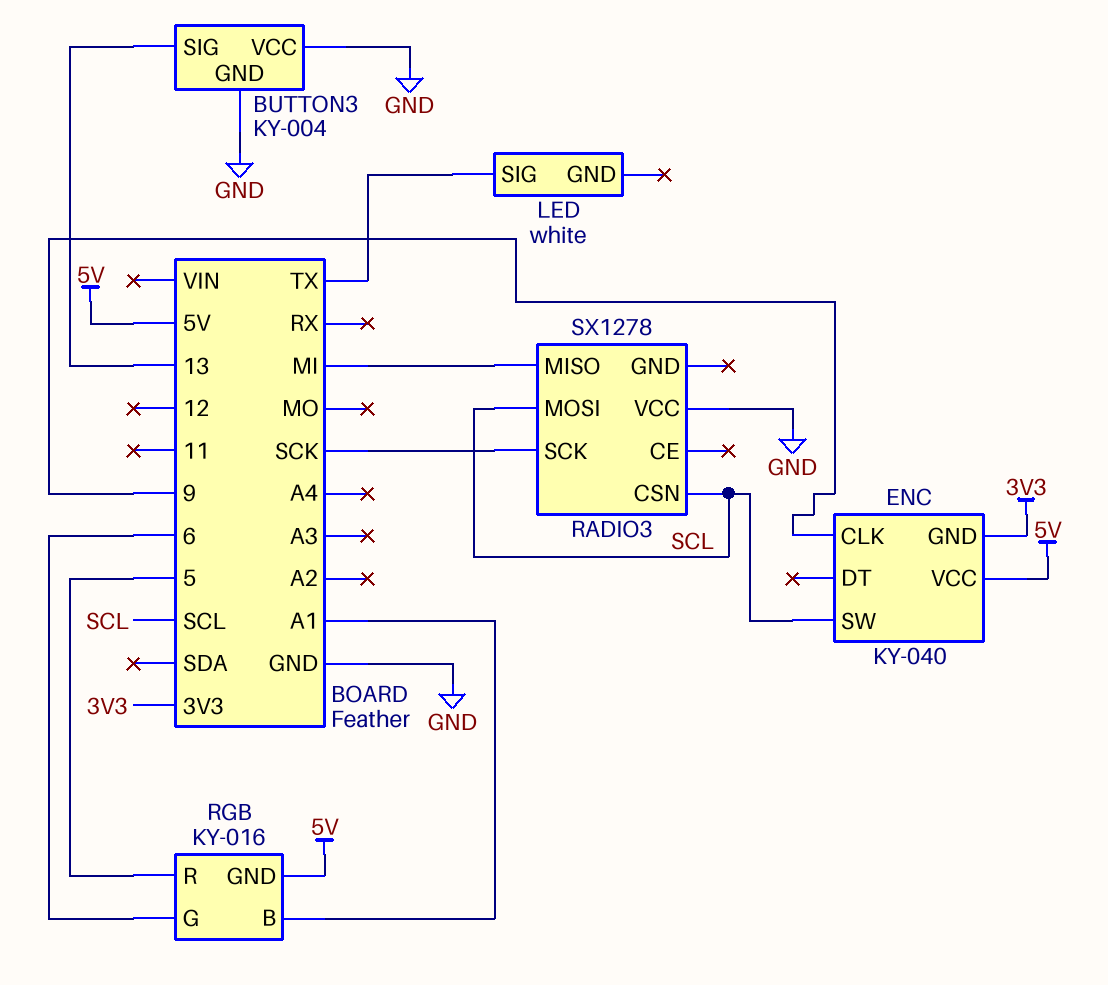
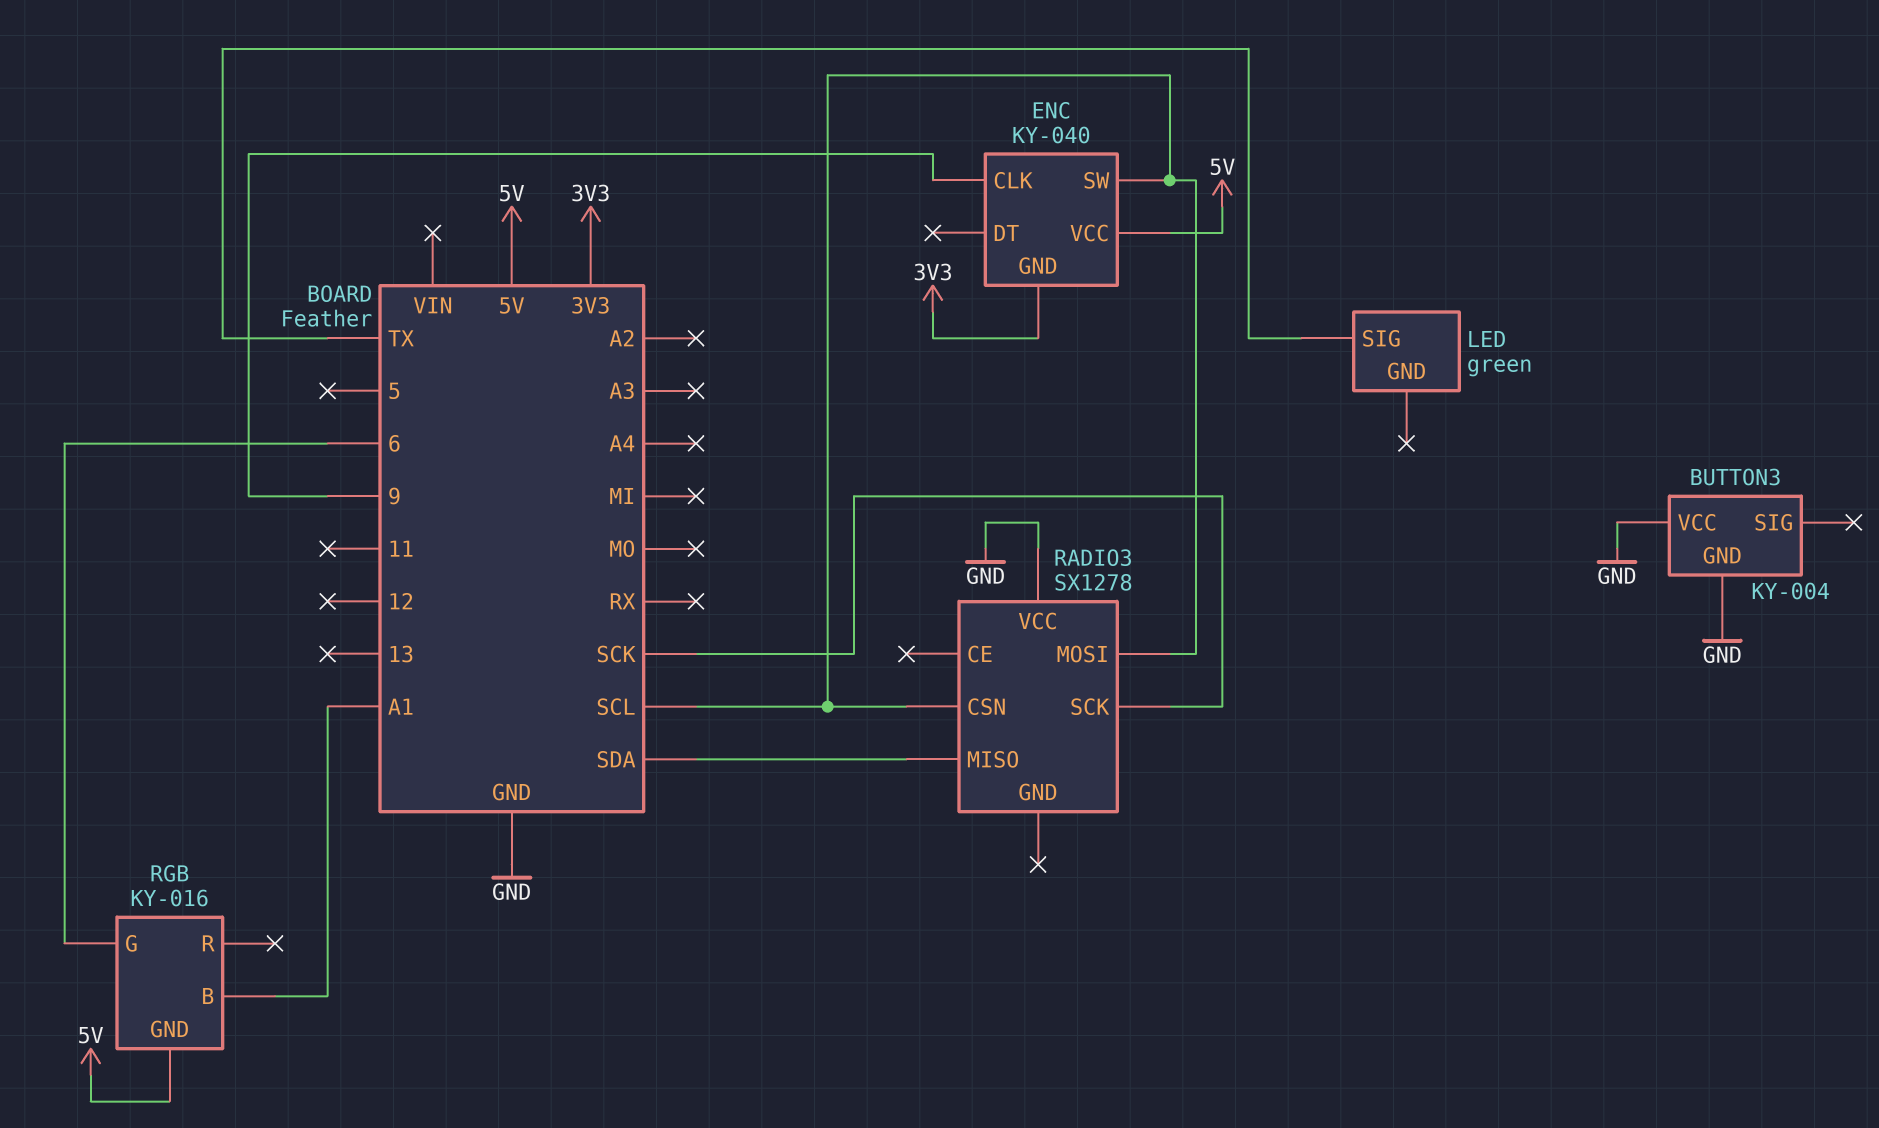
BUTTON3 pin SIG: 13 -> none
LED: white -> green
RADIO3 pin MISO: MI -> SDA
RGB pin R: 5 -> none

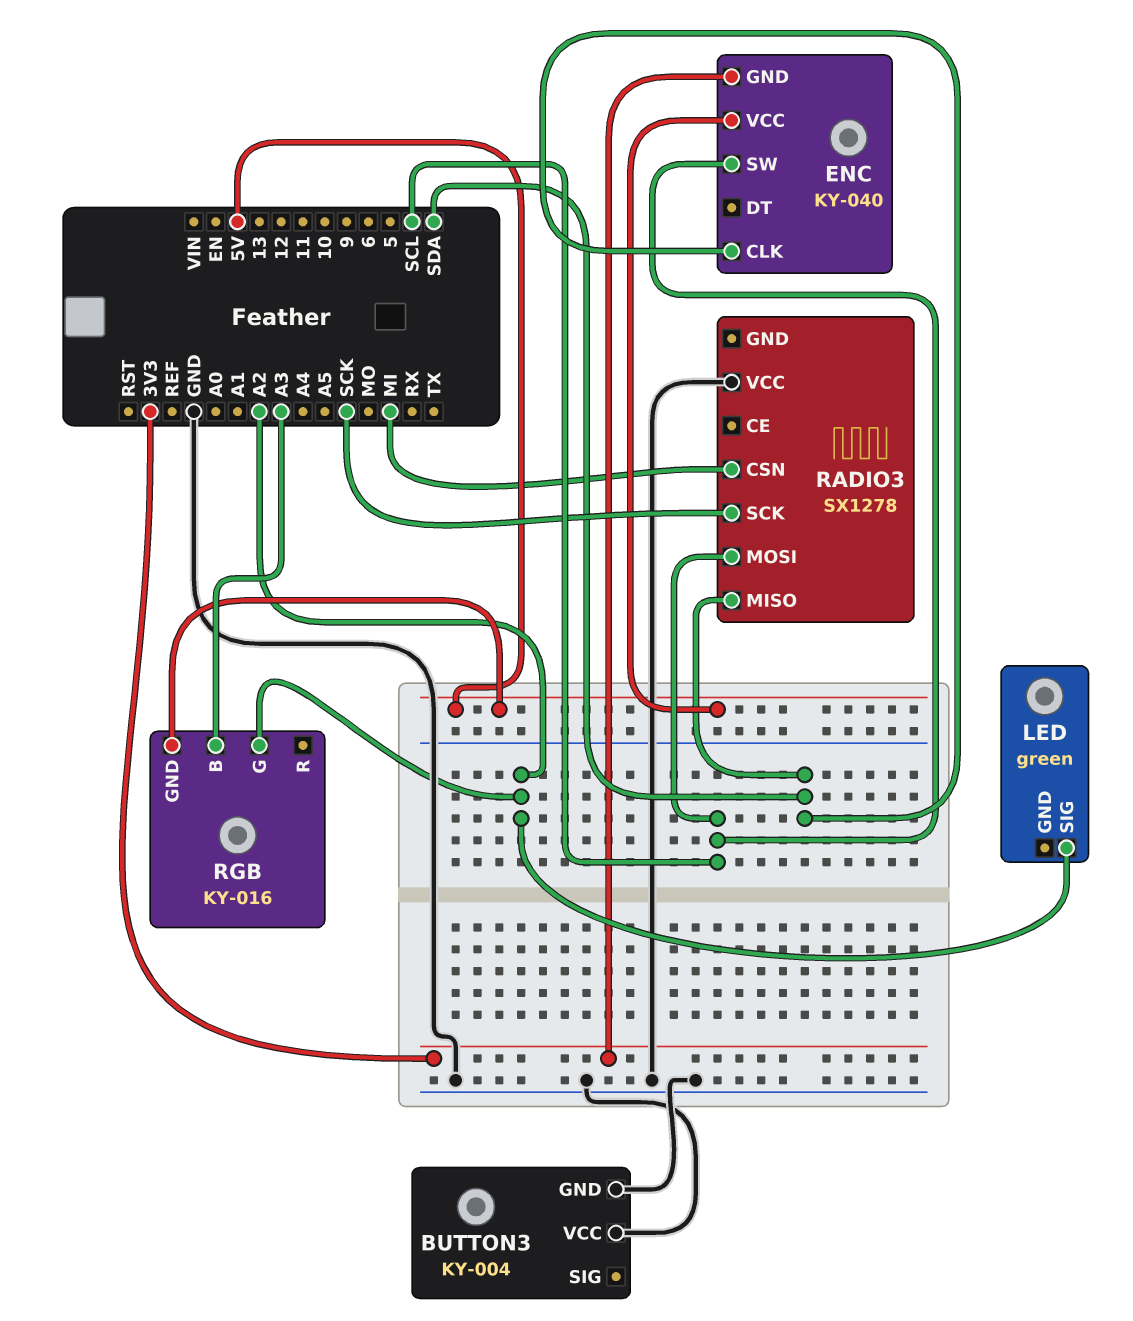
ENC pin CLK: 9 -> SDA
LED pin SIG: TX -> A2
RADIO3 pin CSN: SCL -> MI
RGB pin B: A1 -> A3
RGB pin G: 6 -> A2

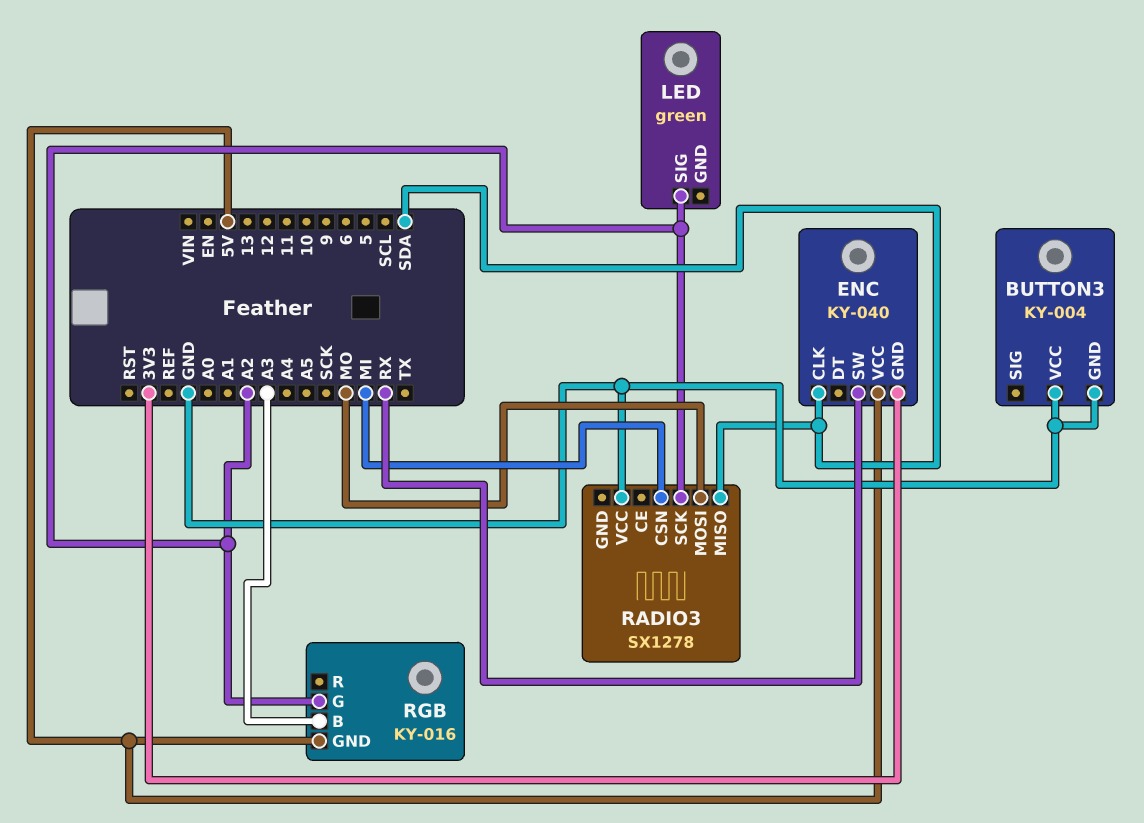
ENC pin SW: SCL -> RX
RADIO3 pin MOSI: SCL -> MO
RADIO3 pin SCK: SCK -> A2

